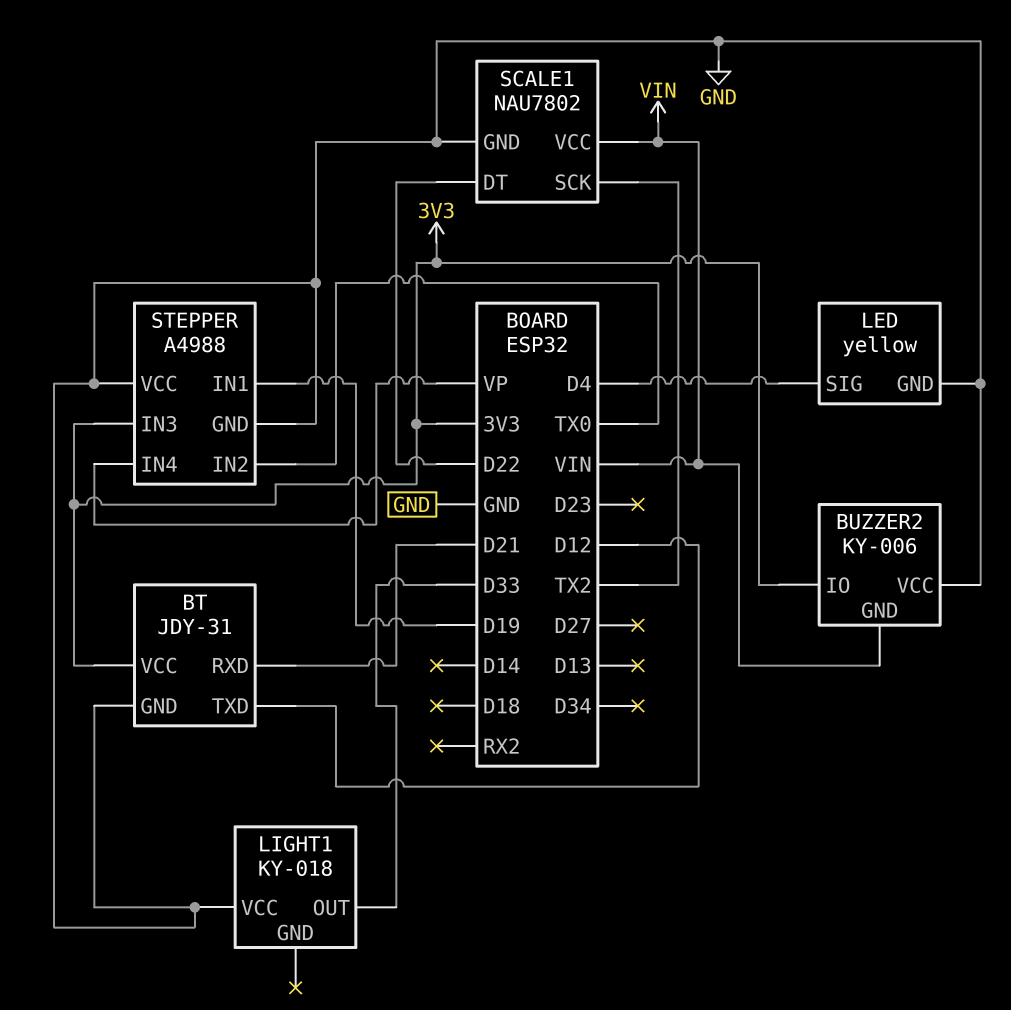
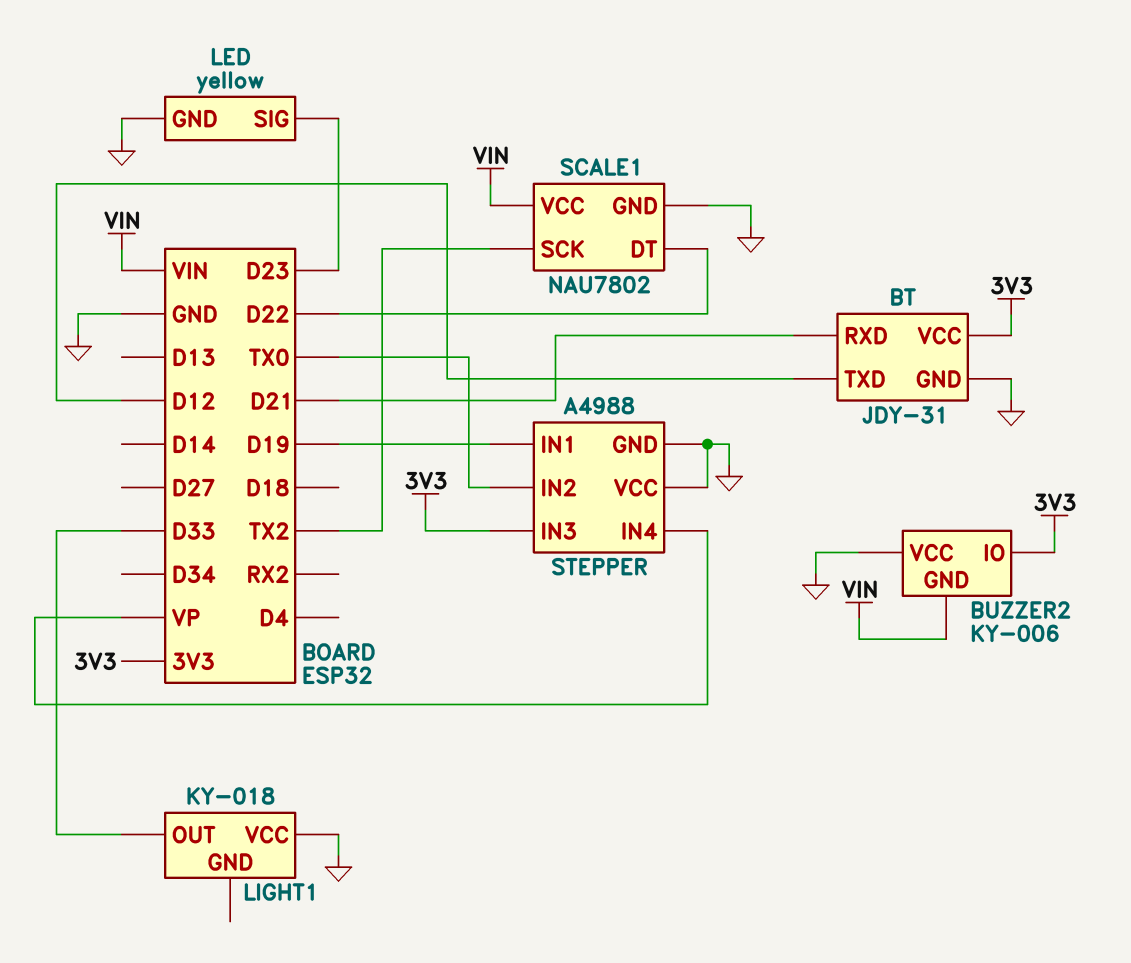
LED pin SIG: D4 -> D23

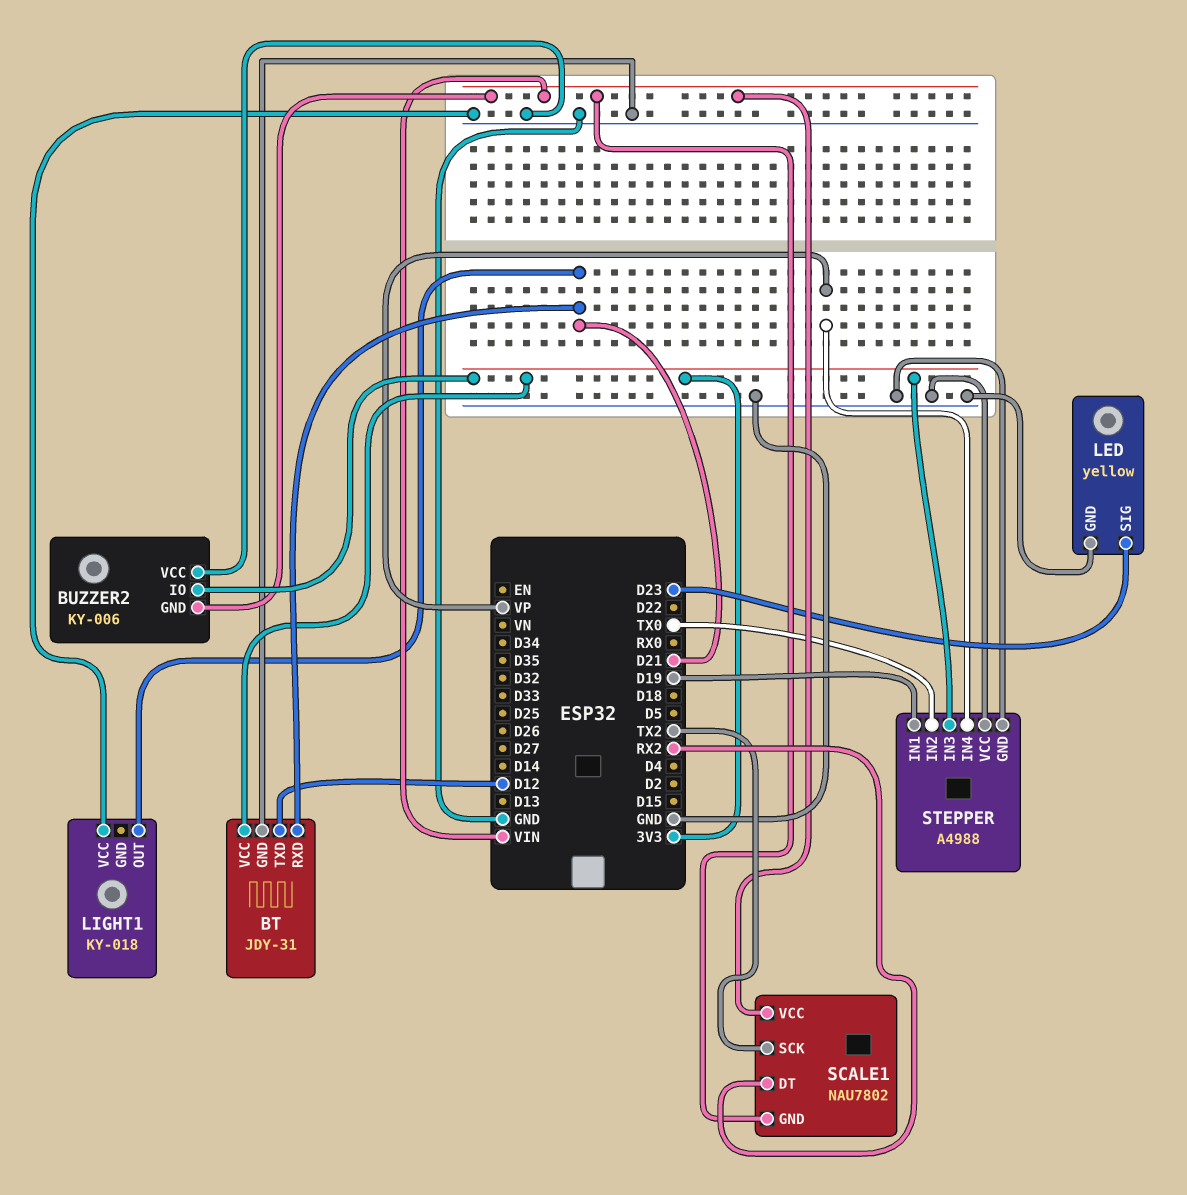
LIGHT1 pin OUT: D33 -> D21
SCALE1 pin DT: D22 -> RX2
SCALE1 pin GND: GND -> VIN

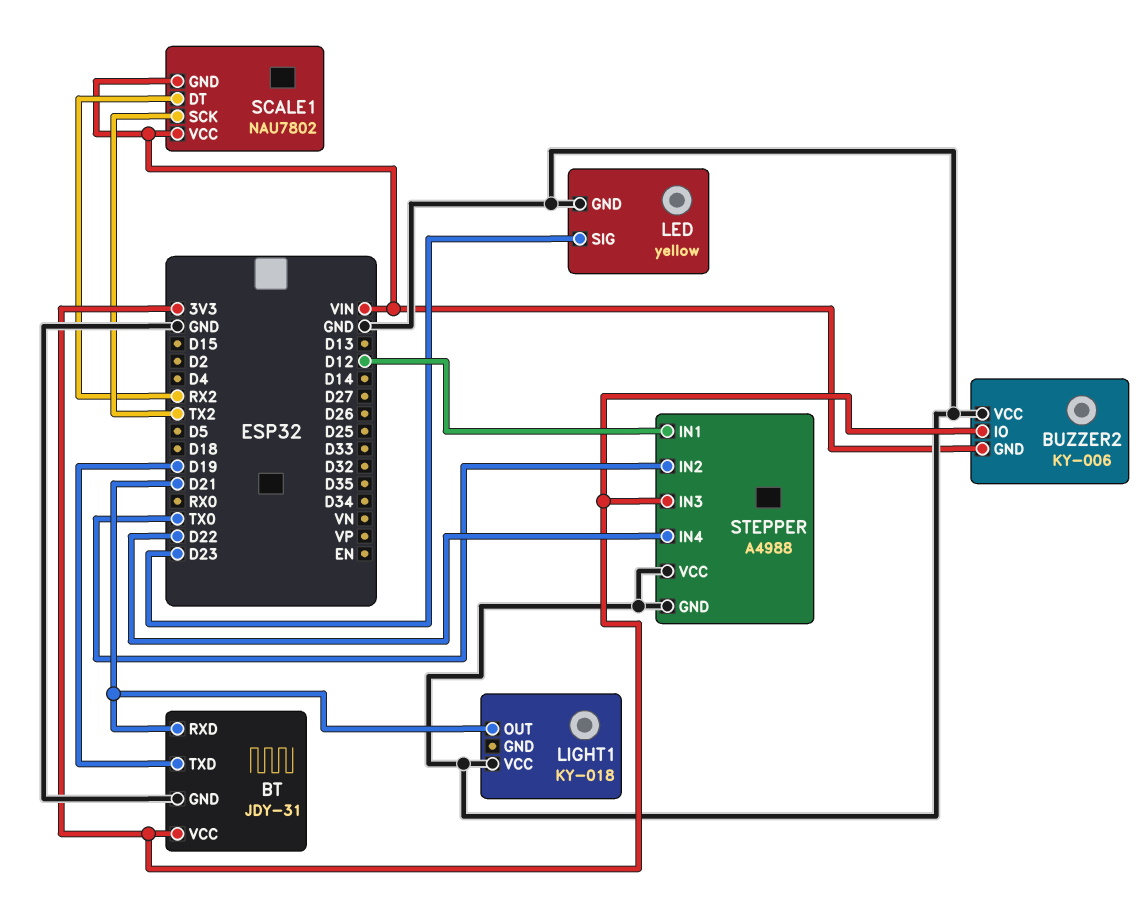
BT pin TXD: D12 -> D19
STEPPER pin IN1: D19 -> D12
STEPPER pin IN4: VP -> D22

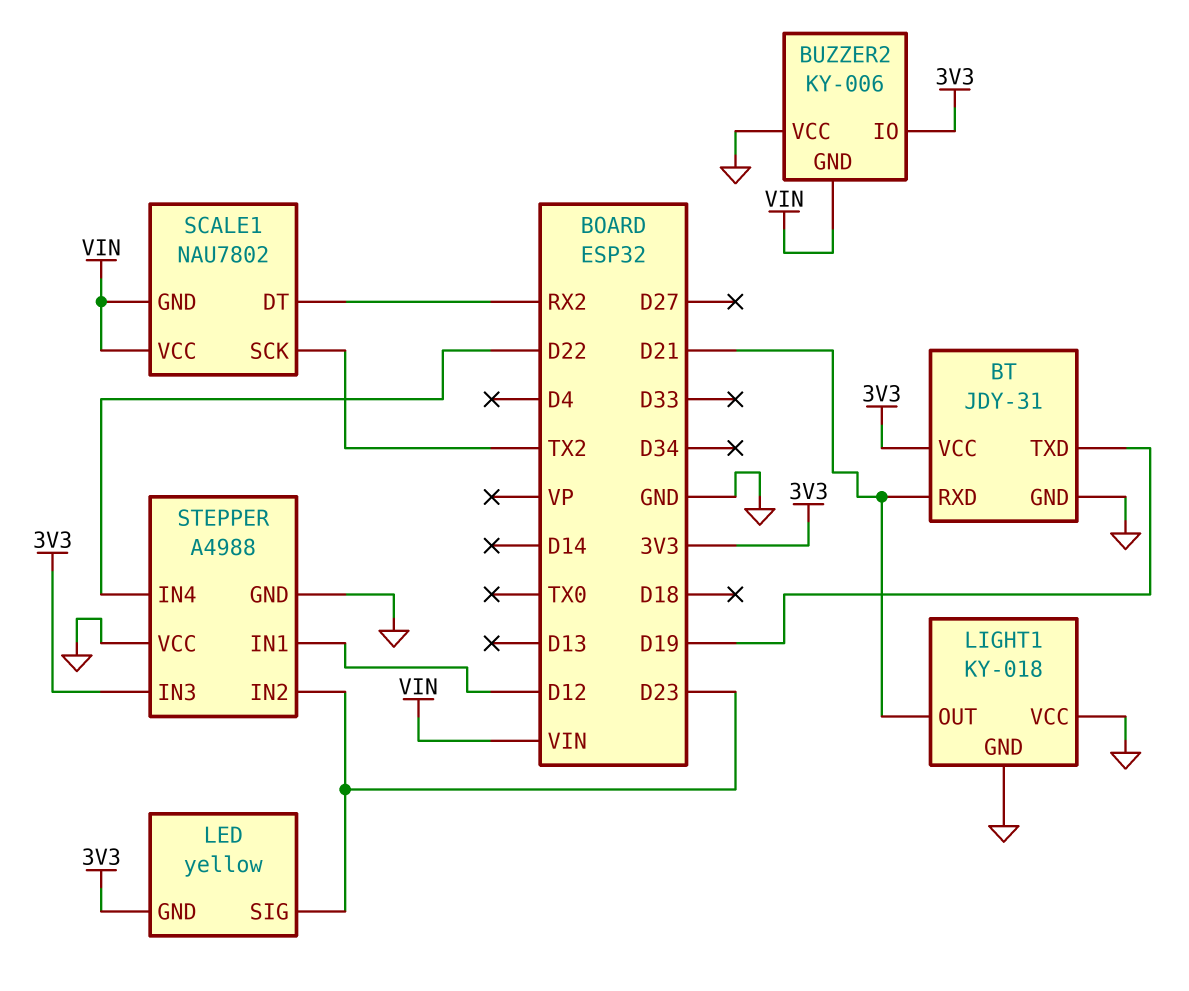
LED pin GND: GND -> 3V3
LIGHT1 pin GND: none -> GND
STEPPER pin IN2: TX0 -> D23

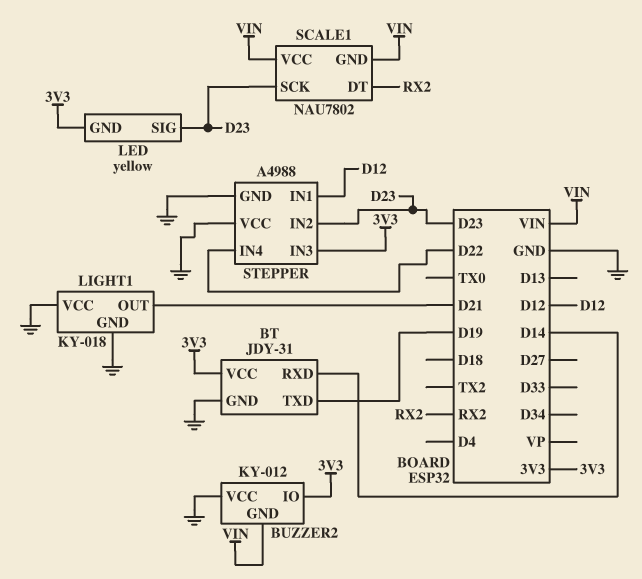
BT pin RXD: D21 -> D14
BUZZER2: KY-006 -> KY-012
SCALE1 pin SCK: TX2 -> D23

